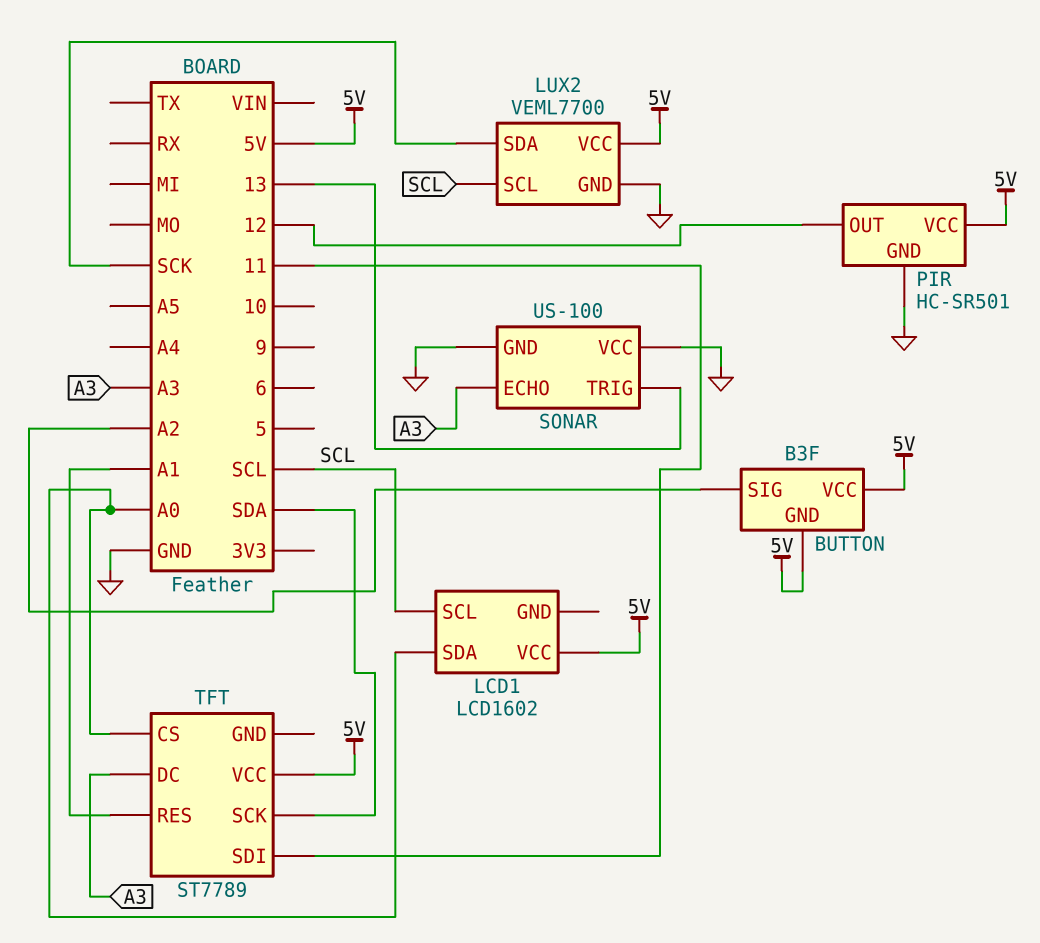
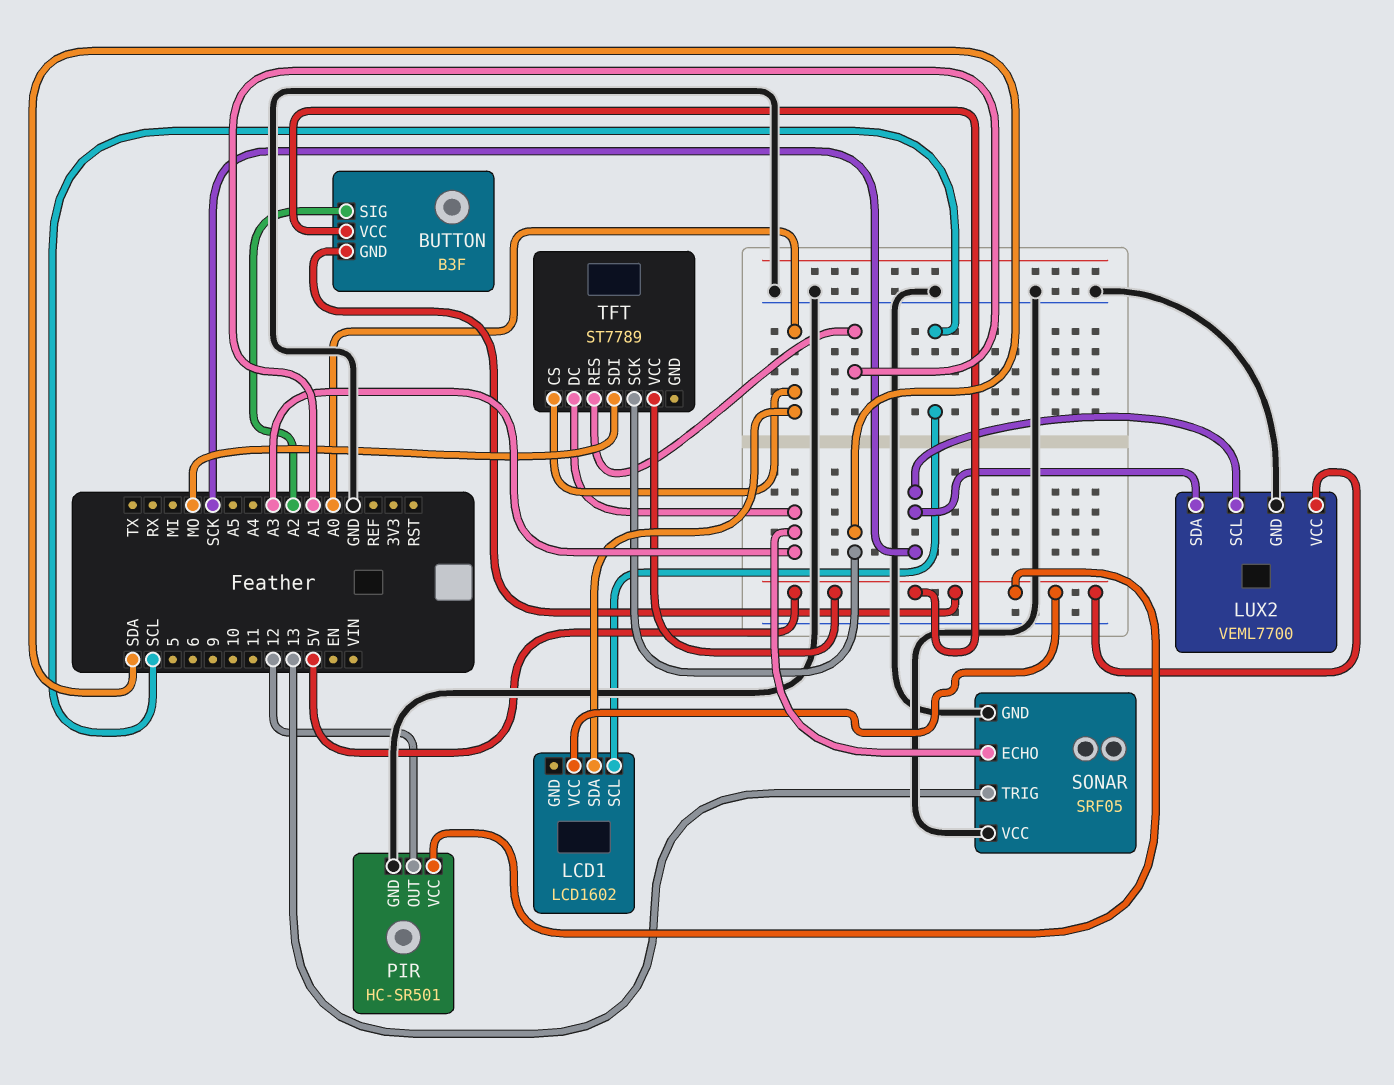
LUX2 pin SCL: SCL -> SCK
SONAR: US-100 -> SRF05
TFT pin SDI: 11 -> MO

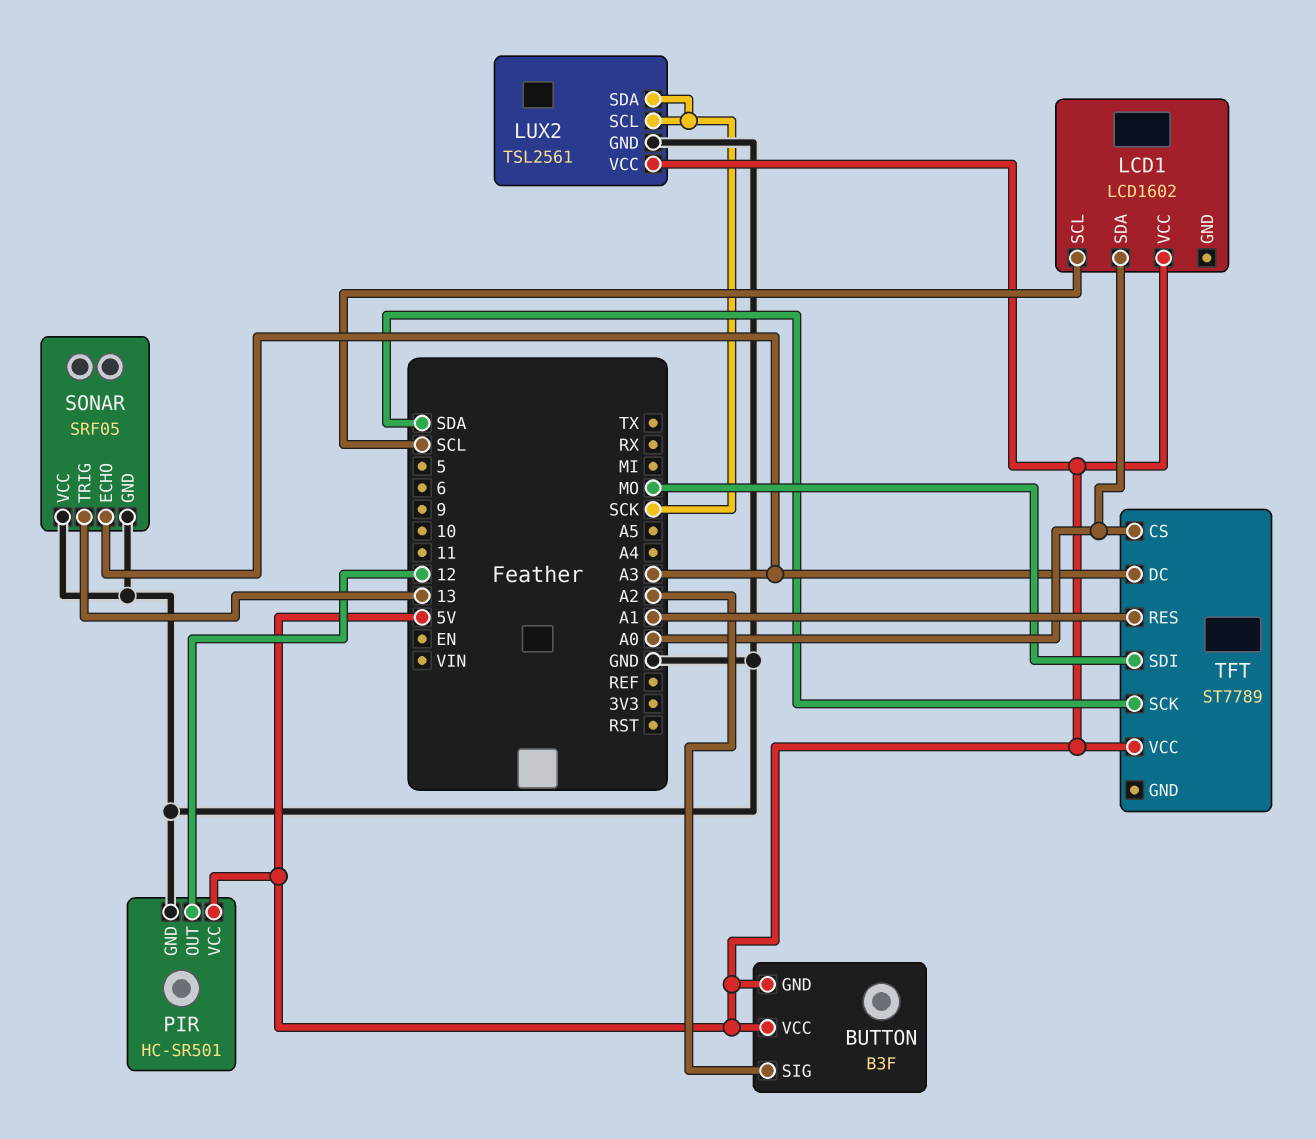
LUX2: VEML7700 -> TSL2561

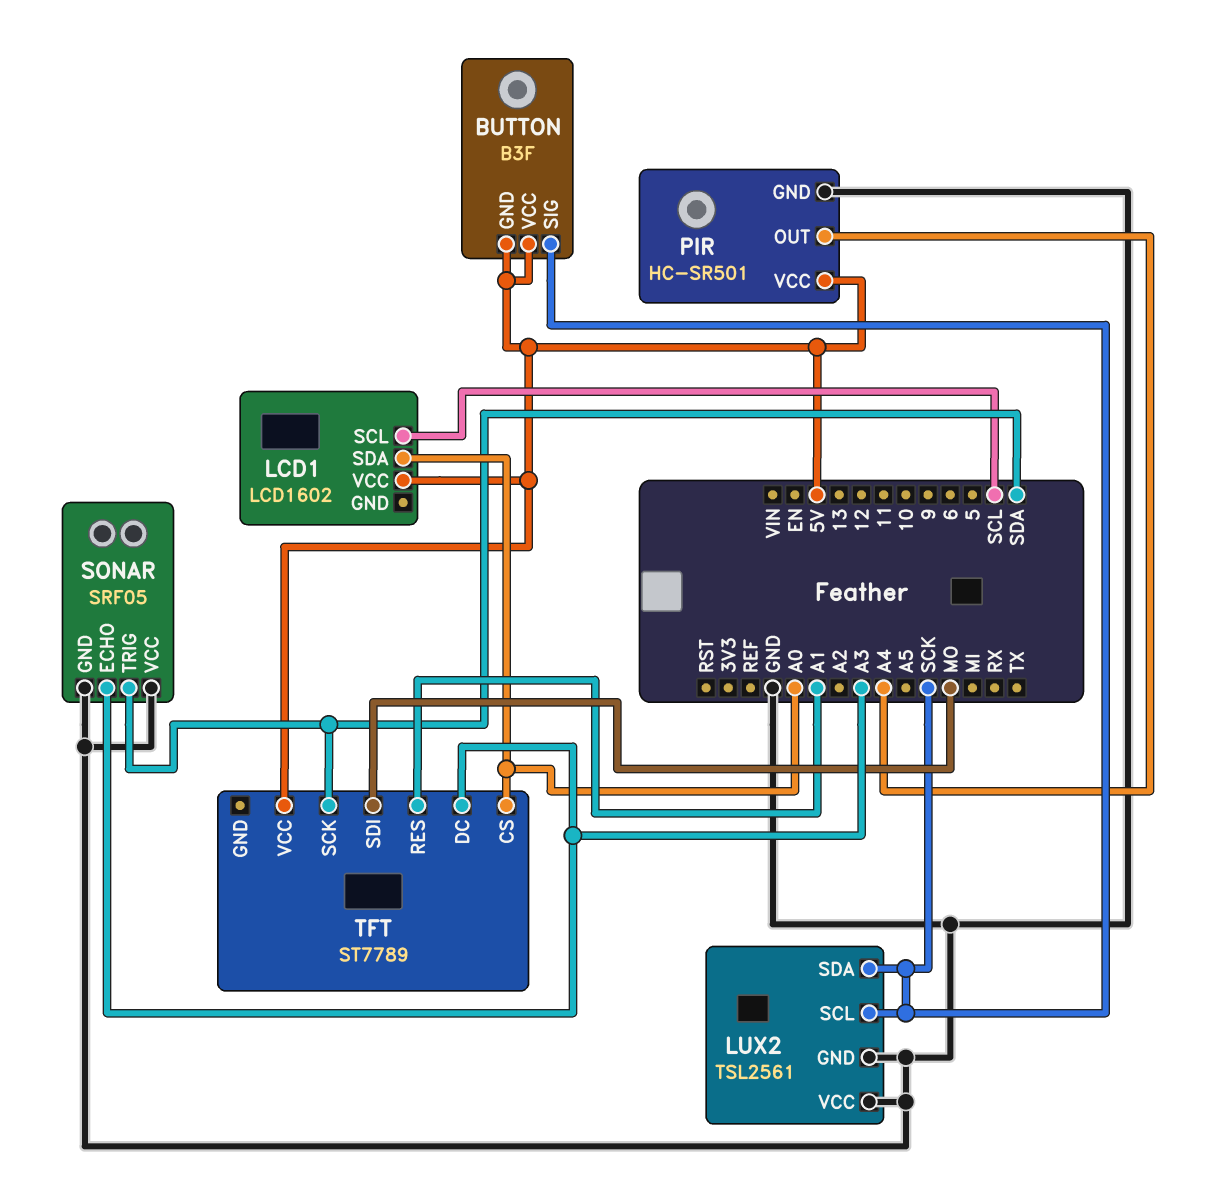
BUTTON pin SIG: A2 -> SCK
LUX2 pin VCC: 5V -> GND
PIR pin OUT: 12 -> A4
SONAR pin TRIG: 13 -> SDA

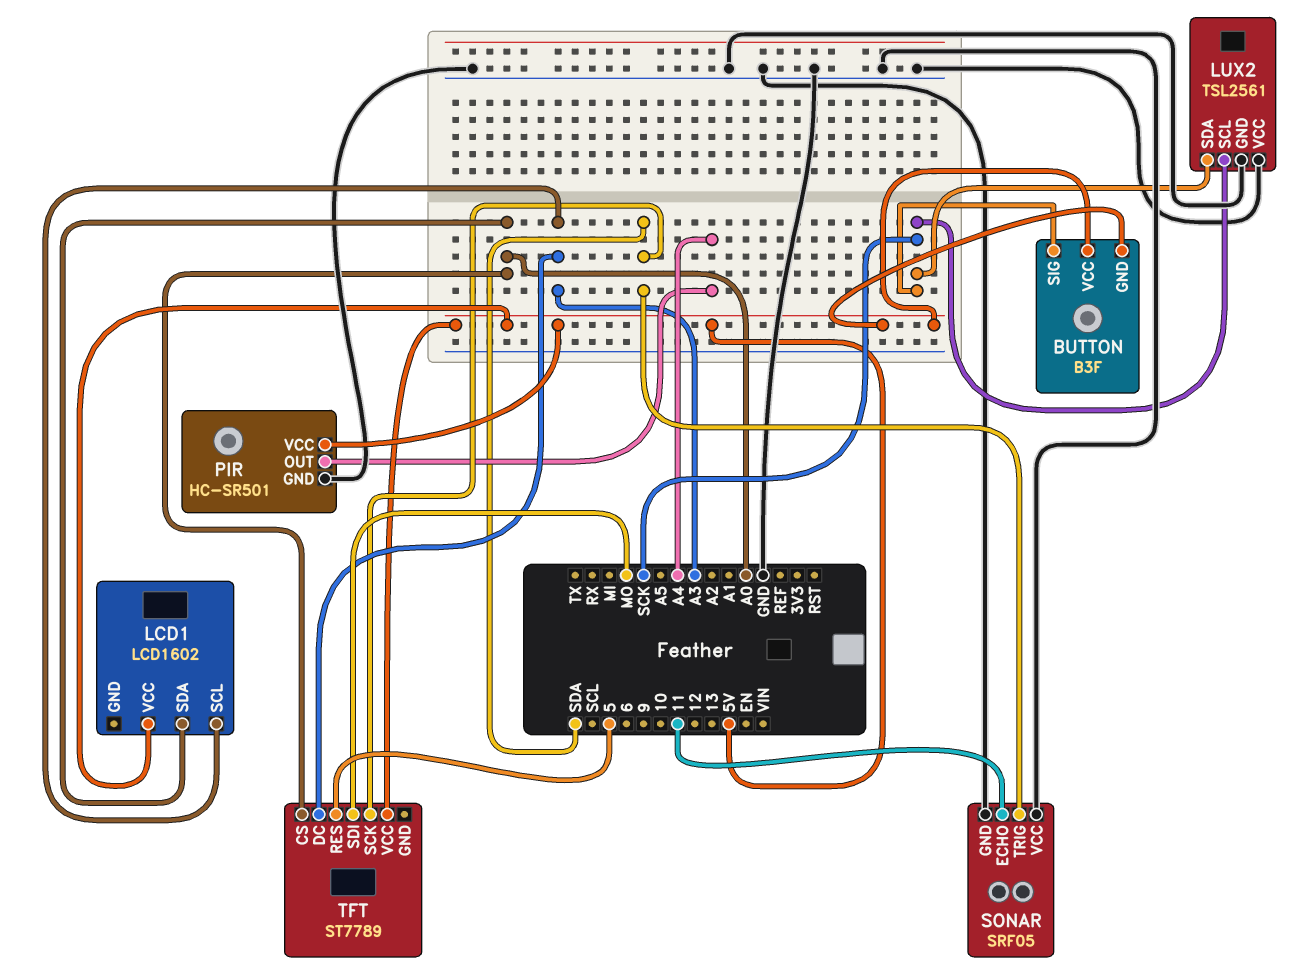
LCD1 pin SCL: SCL -> A3
SONAR pin ECHO: A3 -> 11
TFT pin RES: A1 -> 5

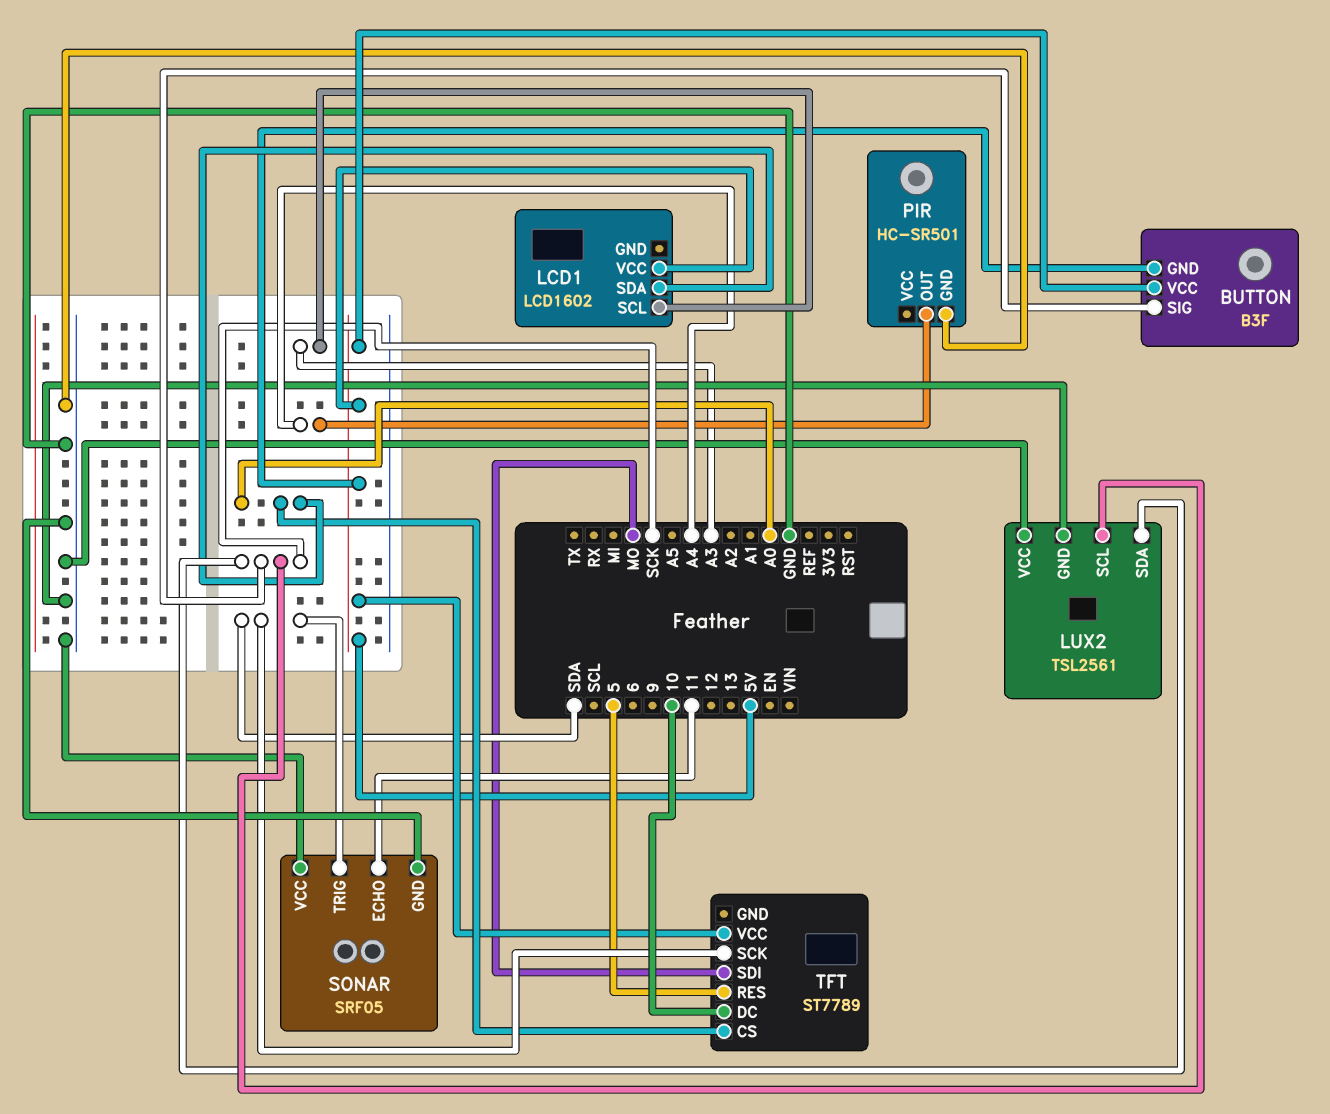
PIR pin VCC: 5V -> none
TFT pin DC: A3 -> 10

